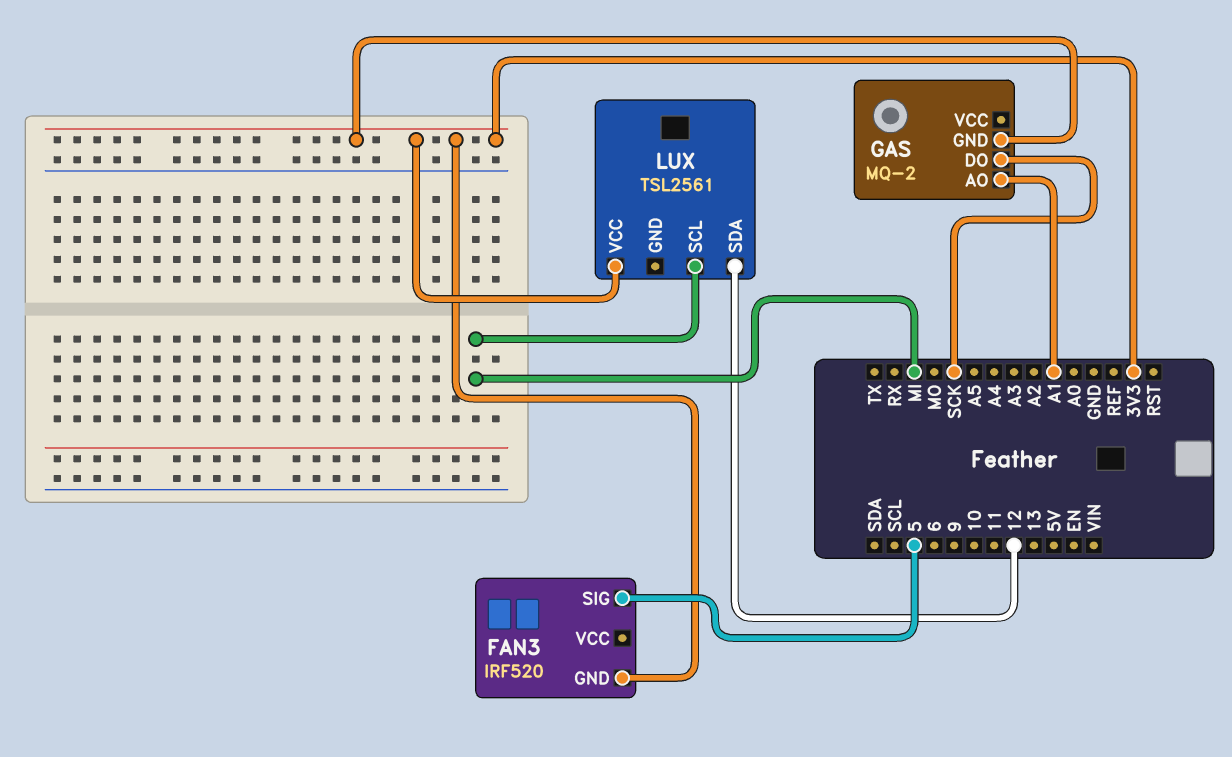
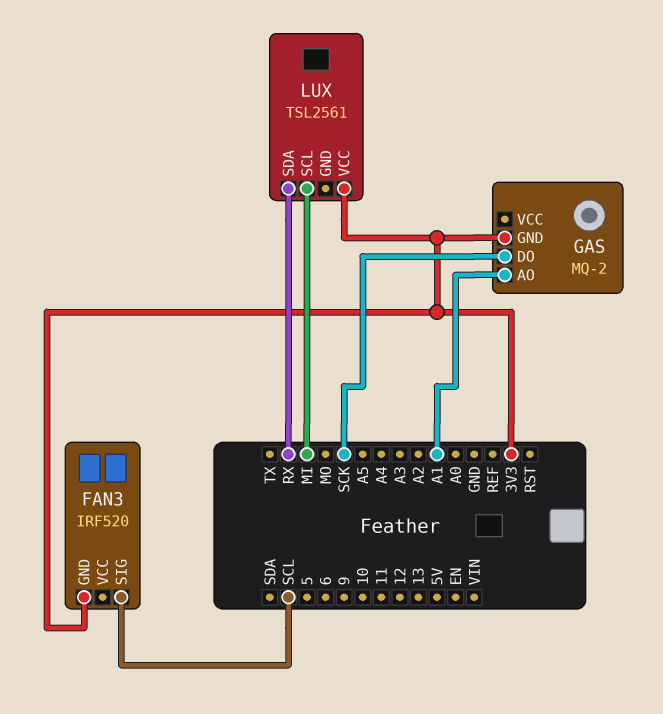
FAN3 pin SIG: 5 -> SCL
LUX pin SDA: 12 -> RX

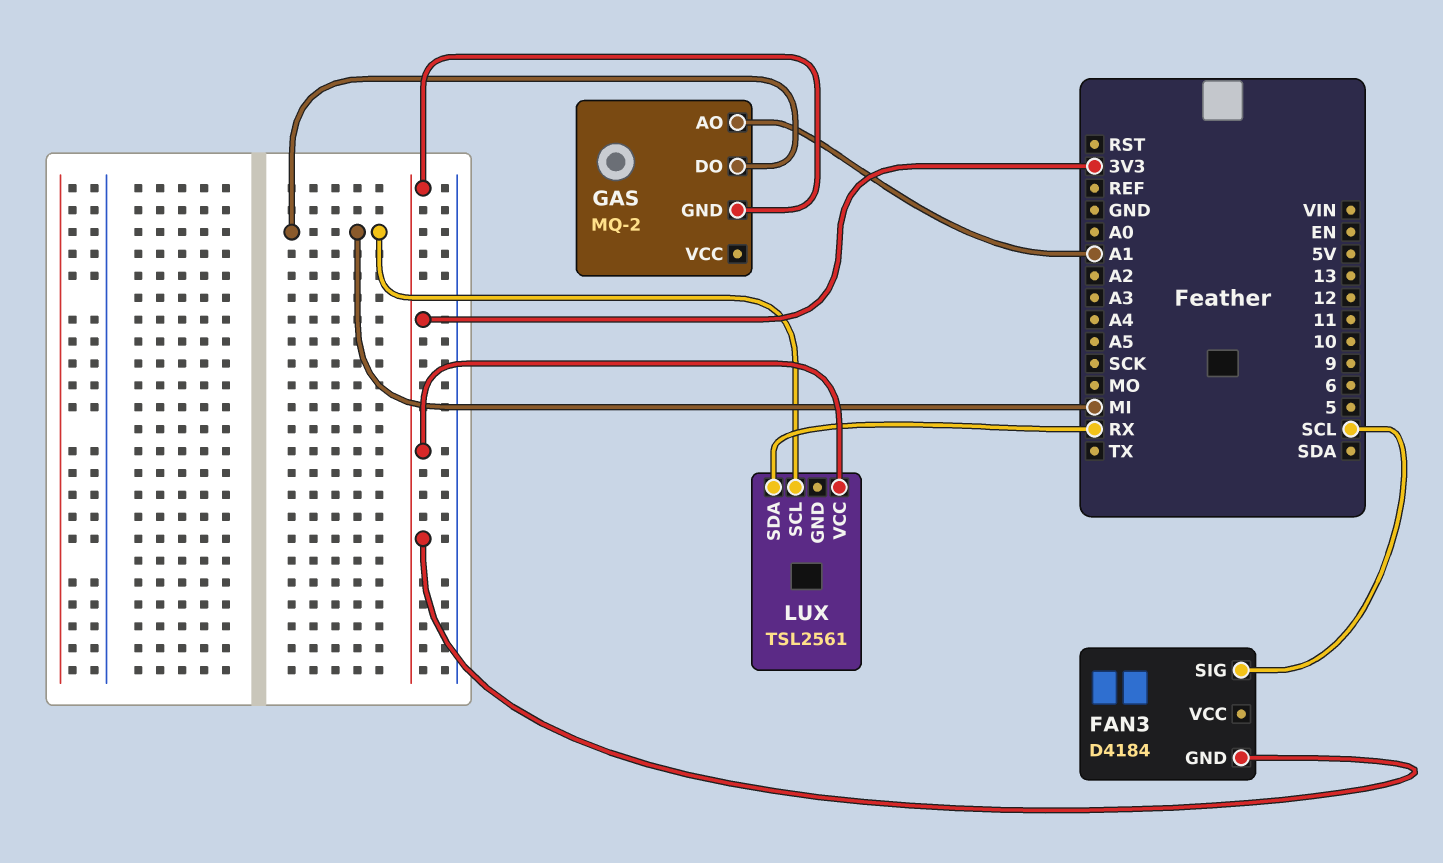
FAN3: IRF520 -> D4184
GAS pin DO: SCK -> MI

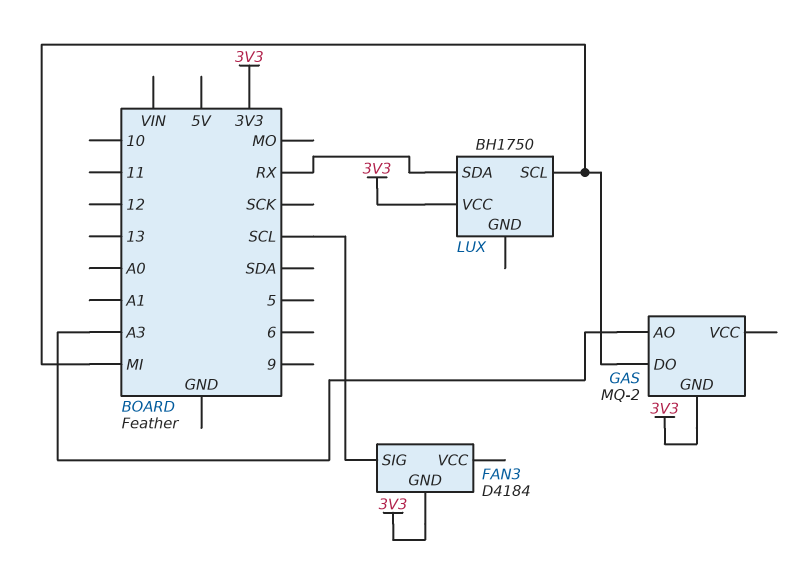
GAS pin AO: A1 -> A3
LUX: TSL2561 -> BH1750

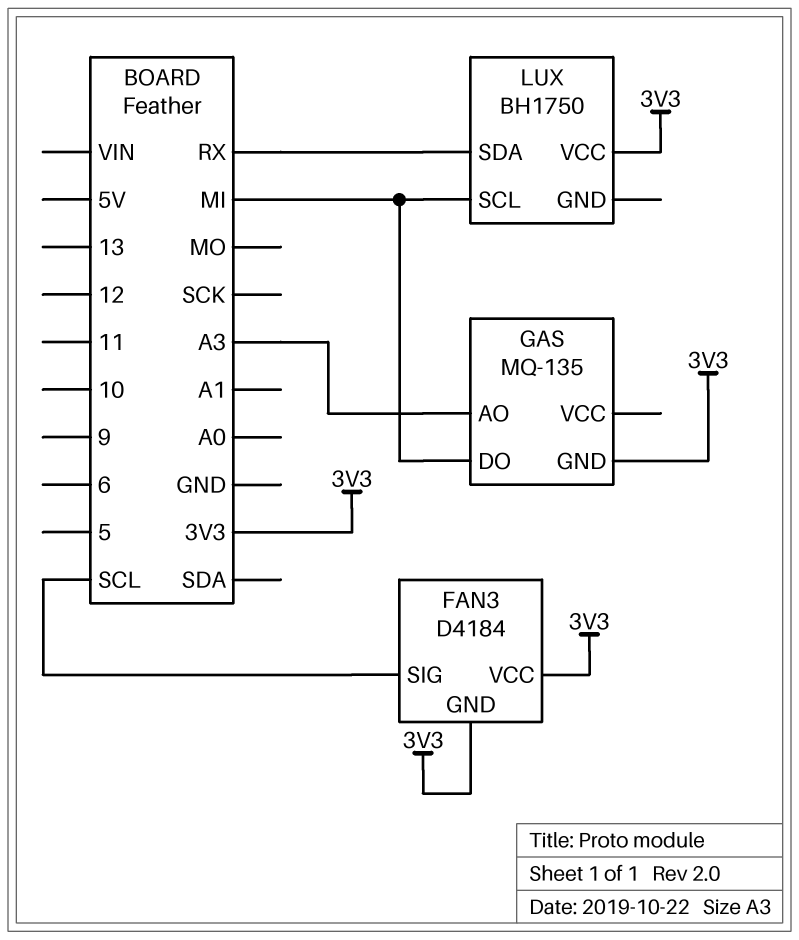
FAN3 pin VCC: none -> 3V3
GAS: MQ-2 -> MQ-135

